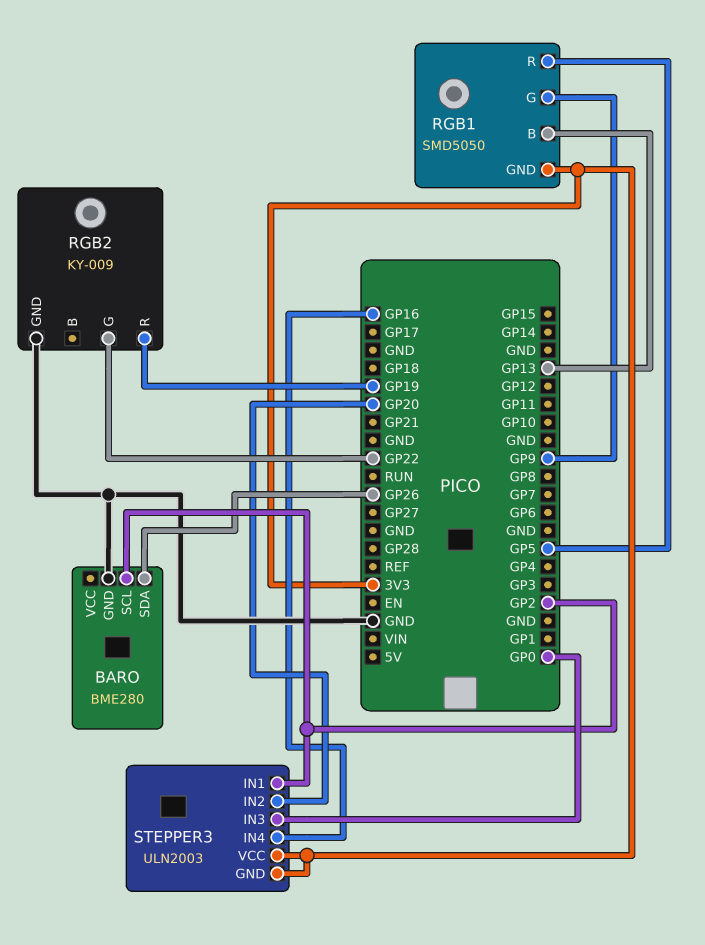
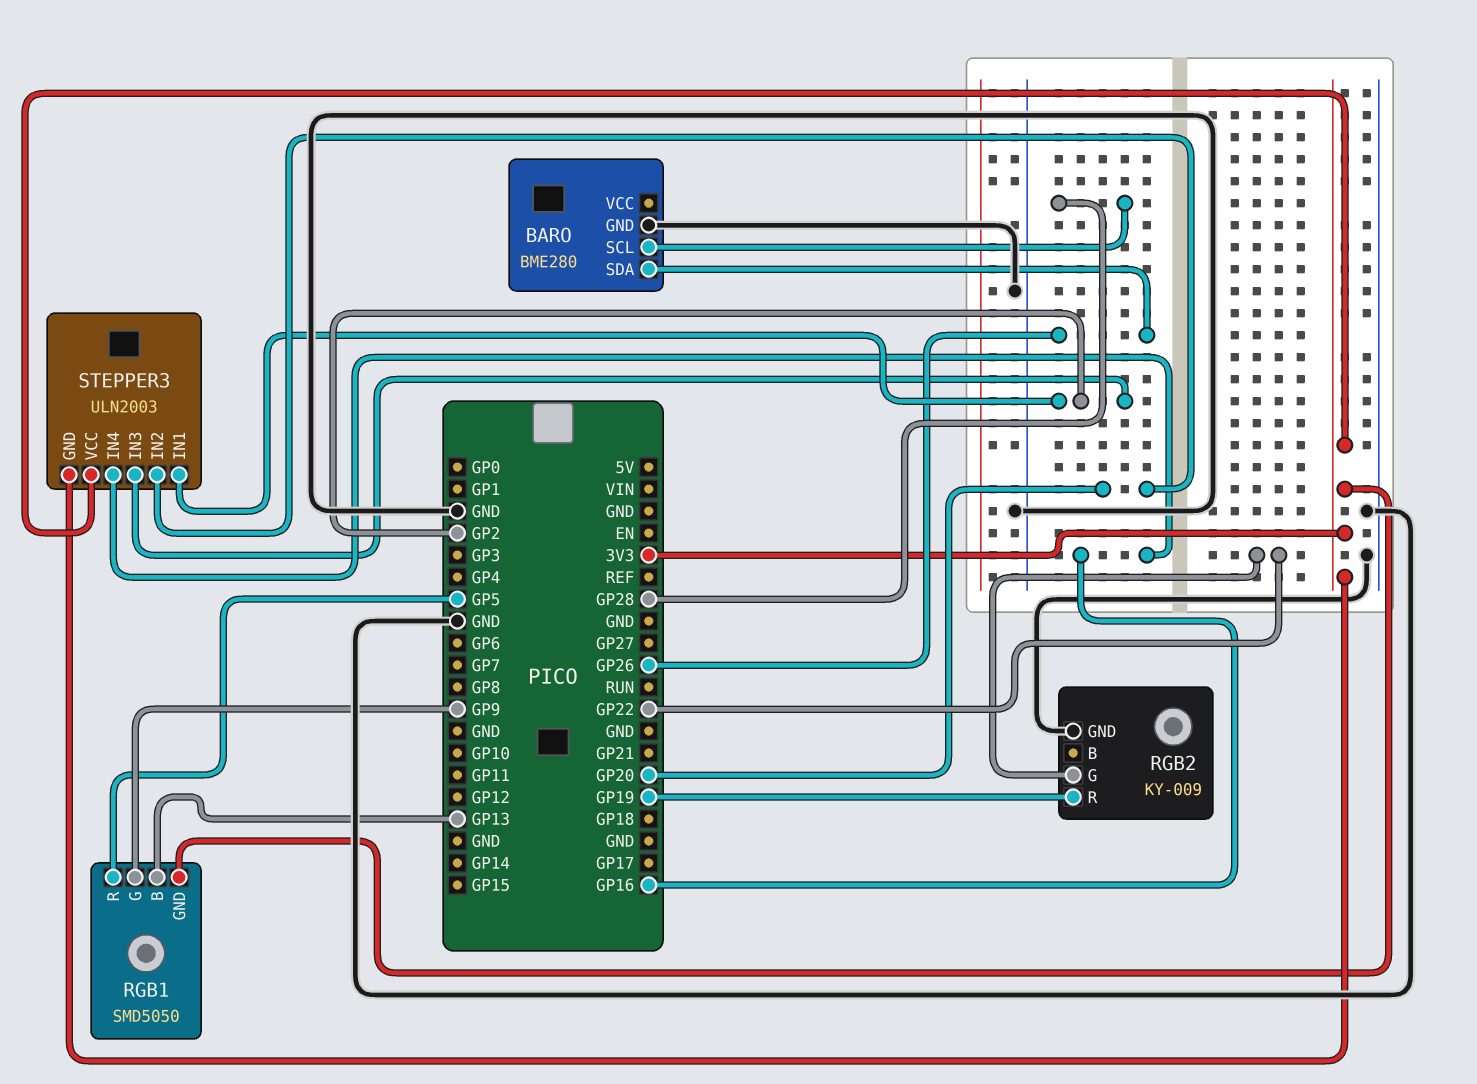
BARO pin SCL: GP2 -> GP28
STEPPER3 pin IN3: GP0 -> GP2

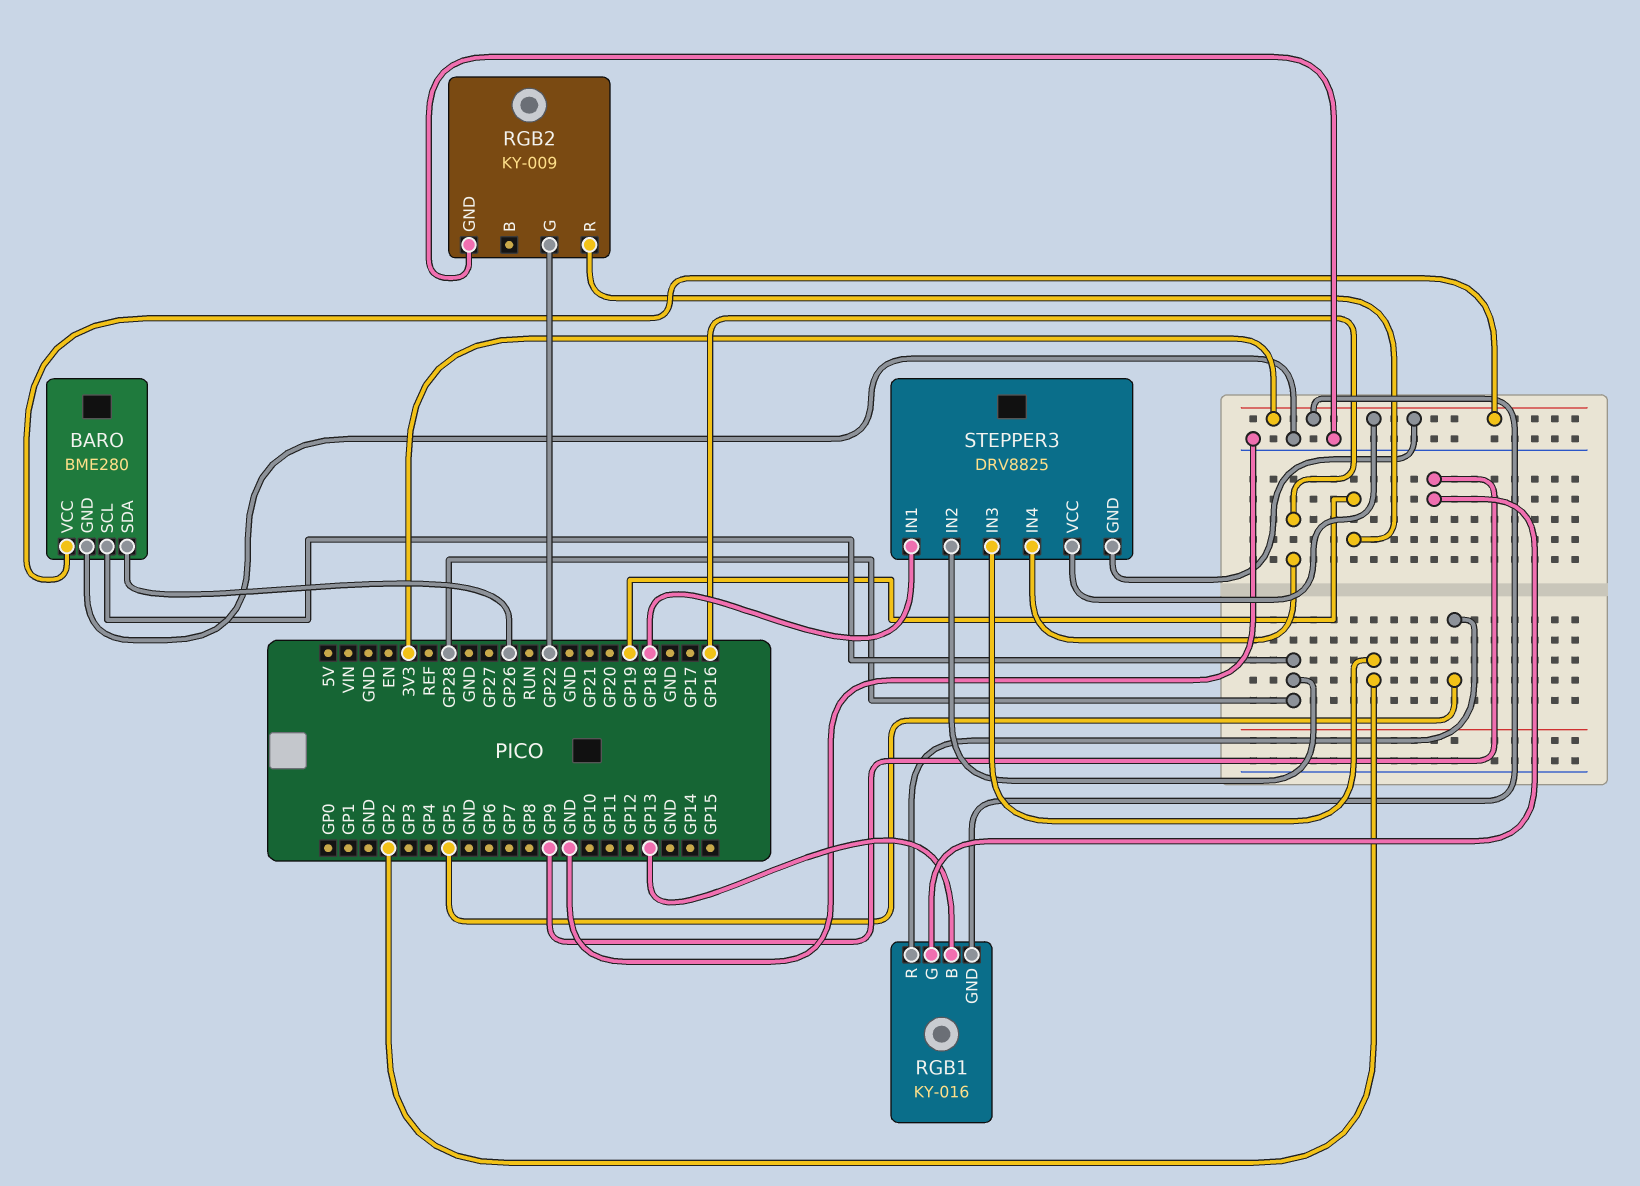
BARO pin VCC: none -> 3V3
RGB1: SMD5050 -> KY-016
STEPPER3: ULN2003 -> DRV8825
STEPPER3 pin IN1: GP2 -> GP18
STEPPER3 pin IN2: GP20 -> GP28

